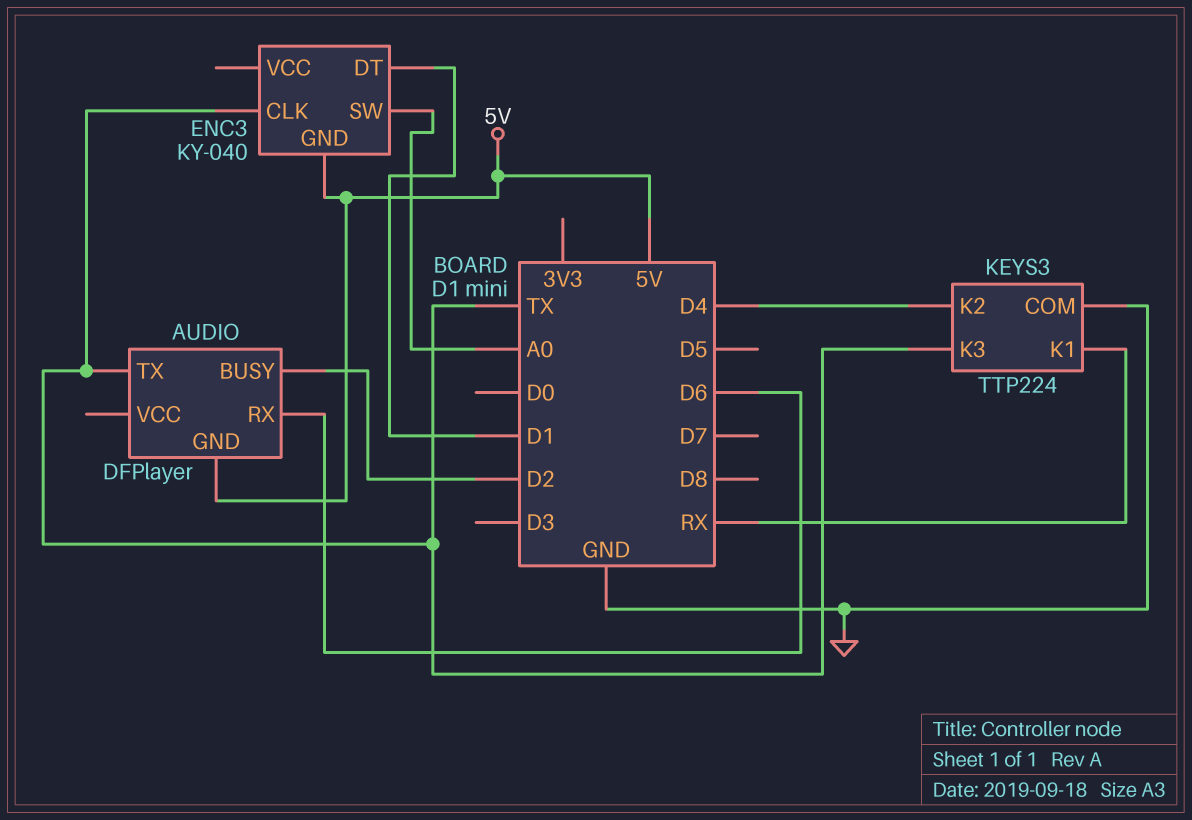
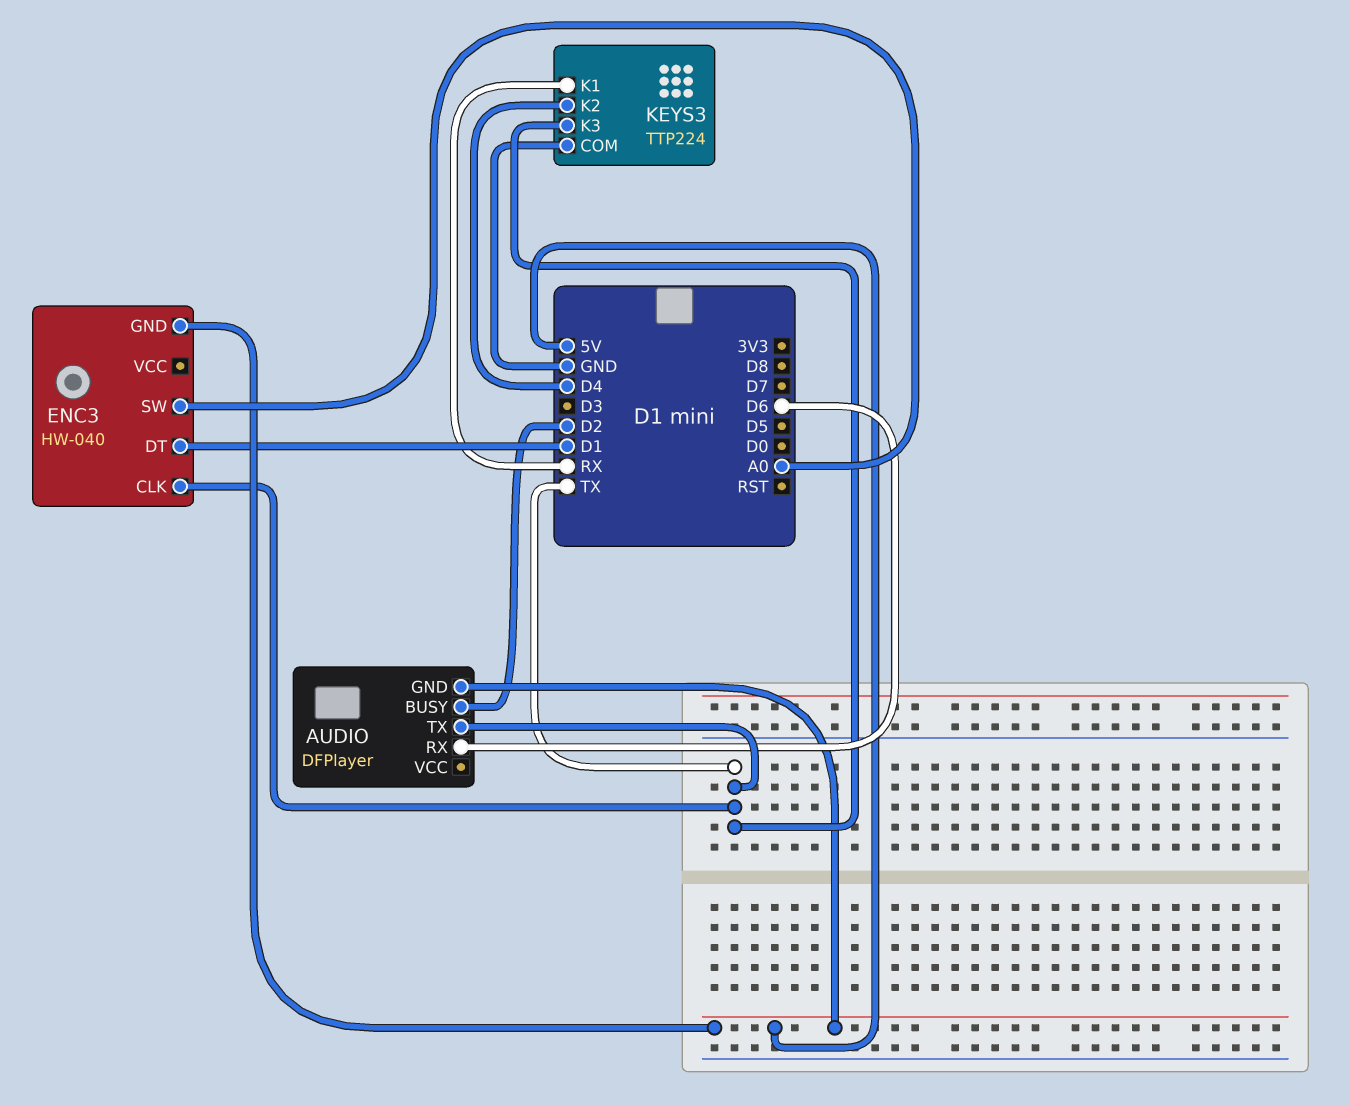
ENC3: KY-040 -> HW-040

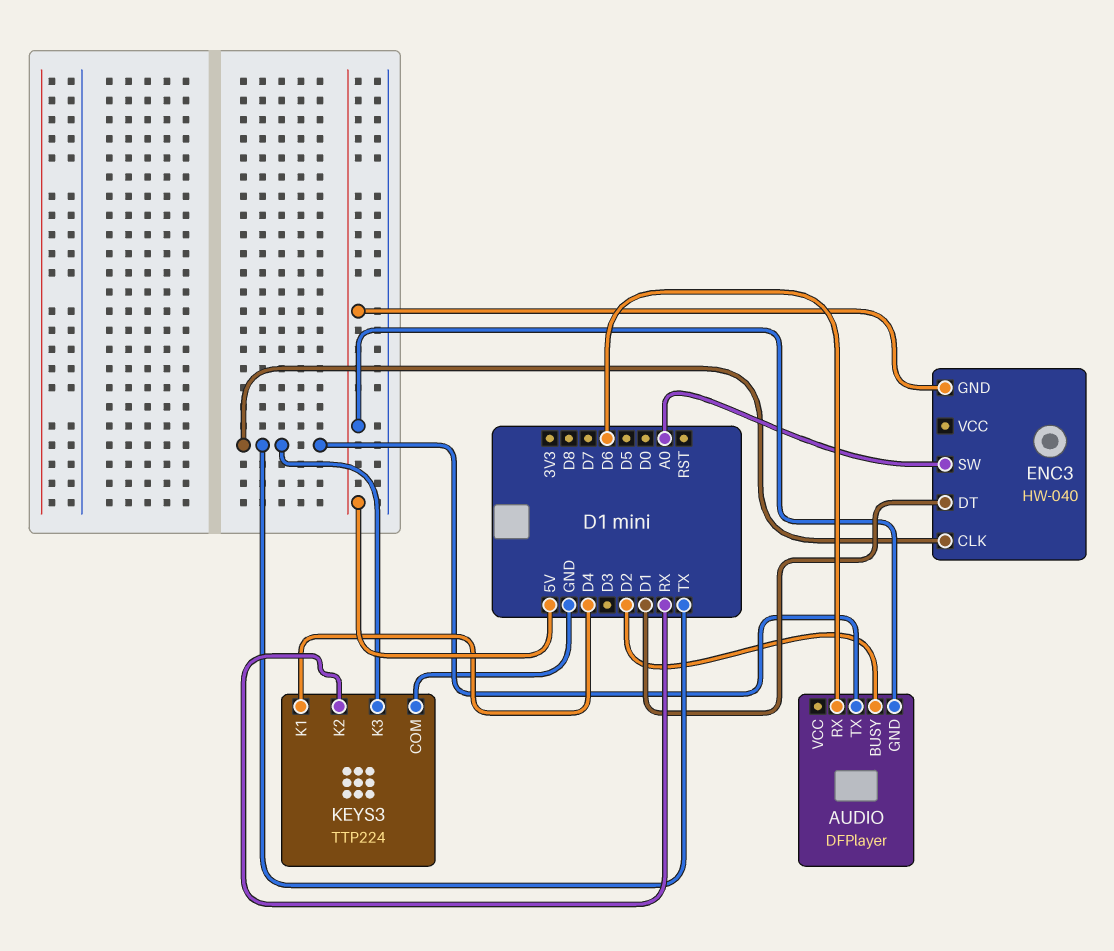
KEYS3 pin K1: RX -> D4
KEYS3 pin K2: D4 -> RX

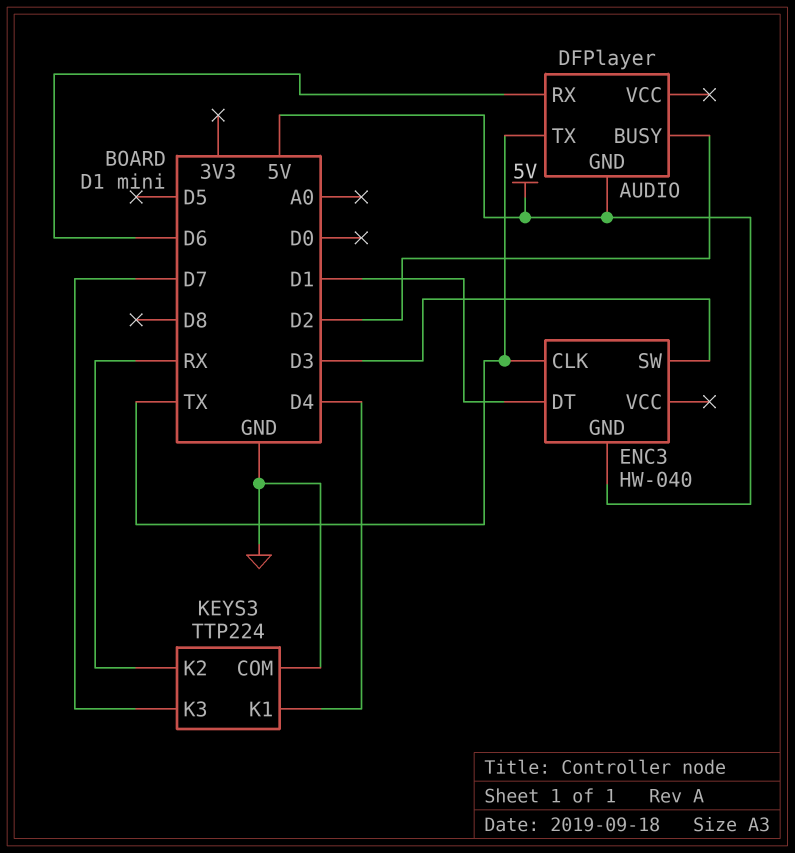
ENC3 pin SW: A0 -> D3
KEYS3 pin K3: TX -> D7

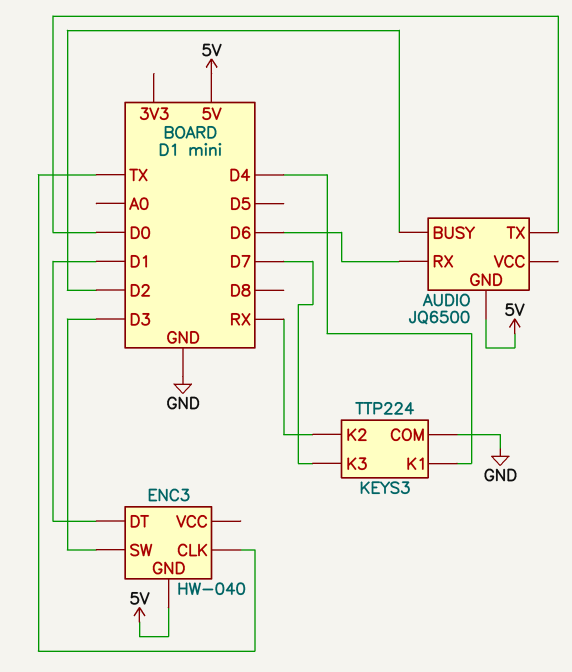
AUDIO: DFPlayer -> JQ6500
AUDIO pin TX: TX -> D0

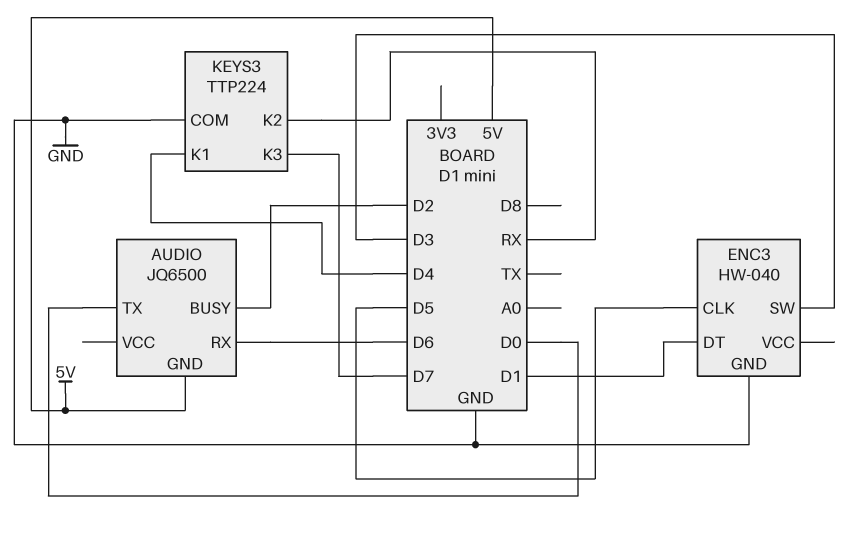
ENC3 pin CLK: TX -> D5
ENC3 pin GND: 5V -> GND

